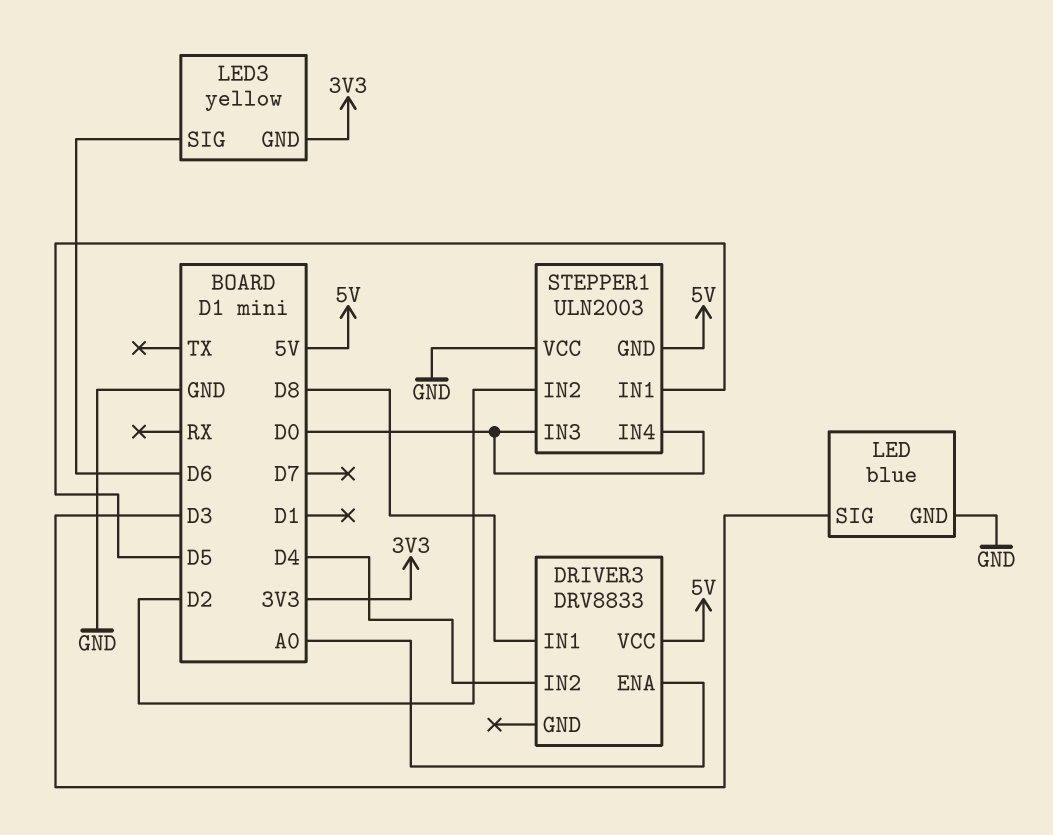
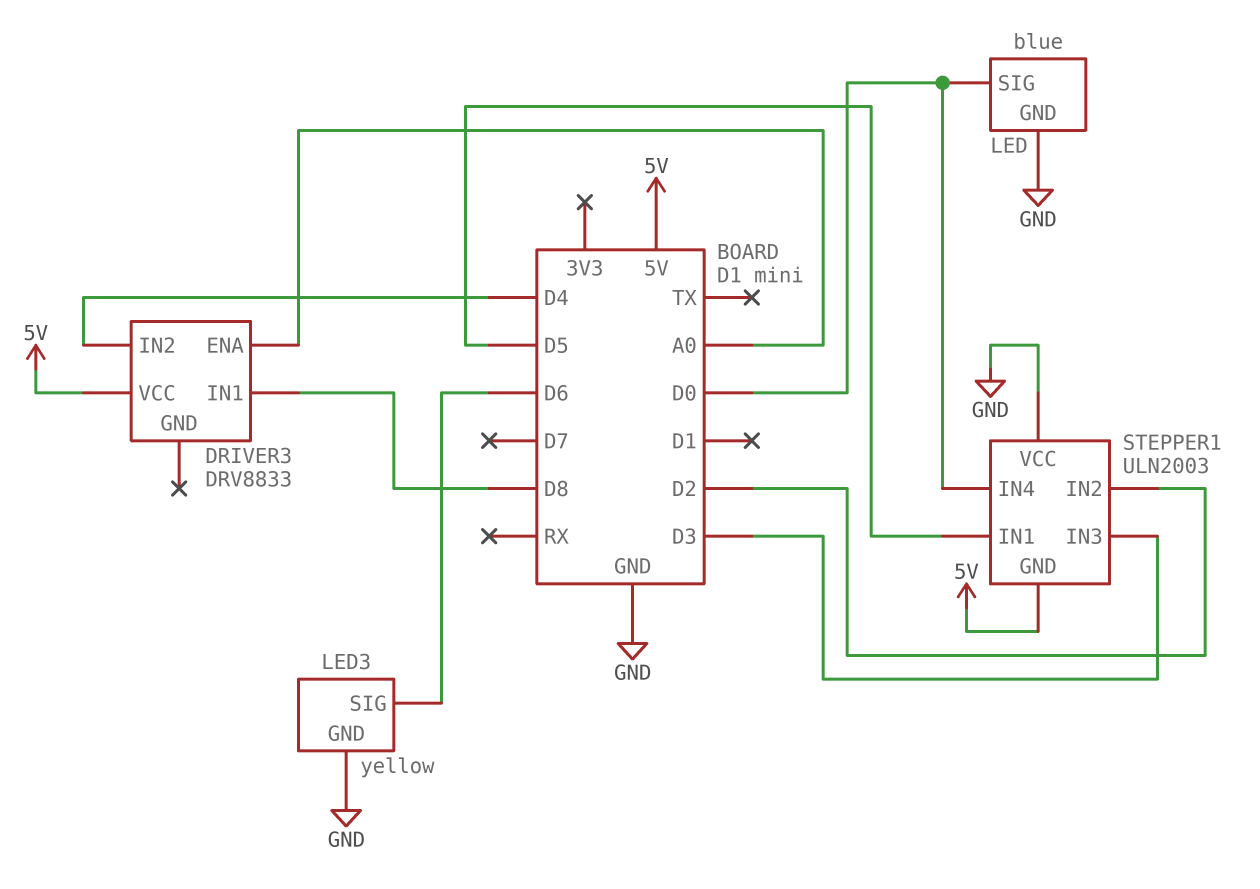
LED pin SIG: D3 -> D0
LED3 pin GND: 3V3 -> GND
STEPPER1 pin IN3: D0 -> D3

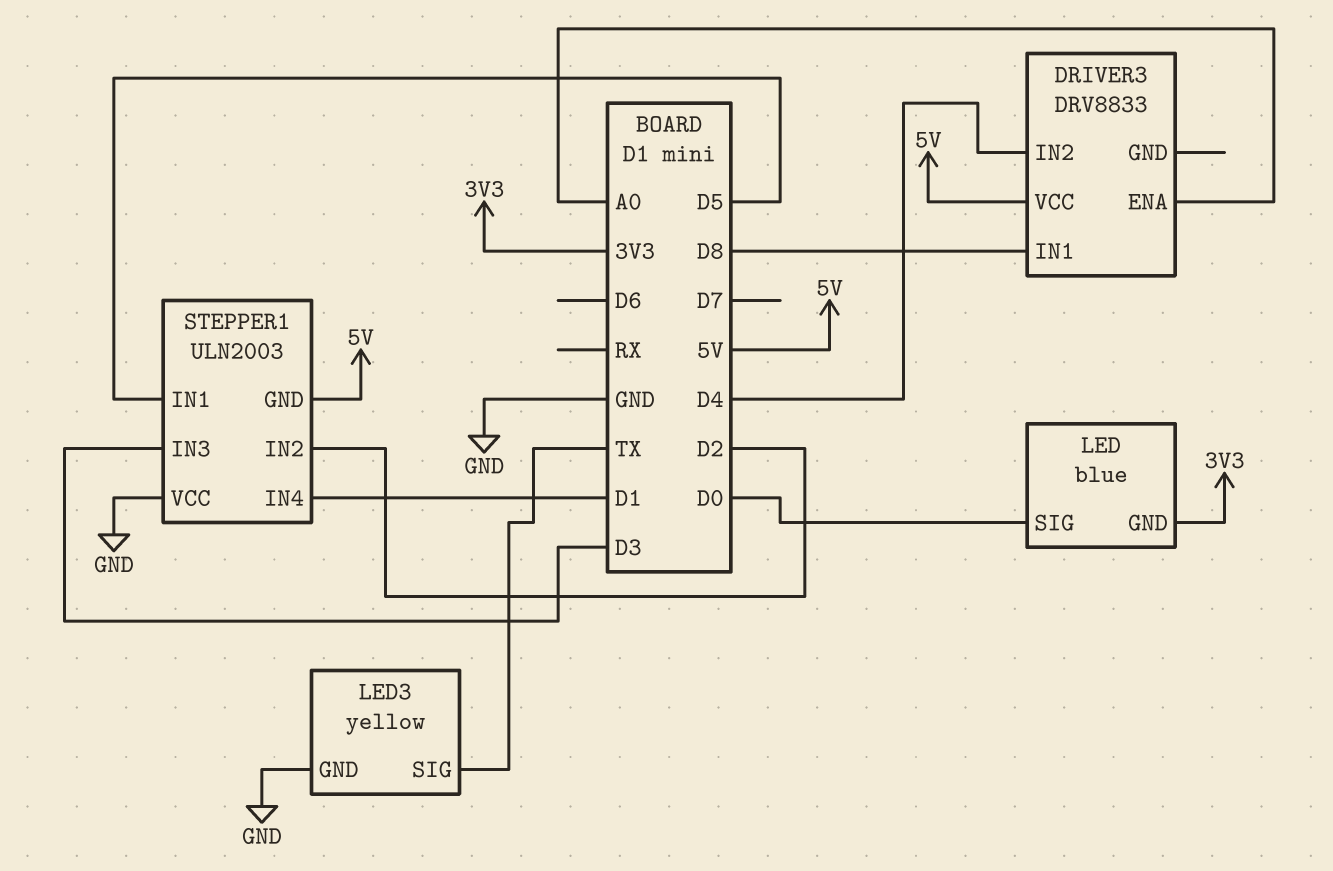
LED pin GND: GND -> 3V3
LED3 pin SIG: D6 -> TX
STEPPER1 pin IN4: D0 -> D1

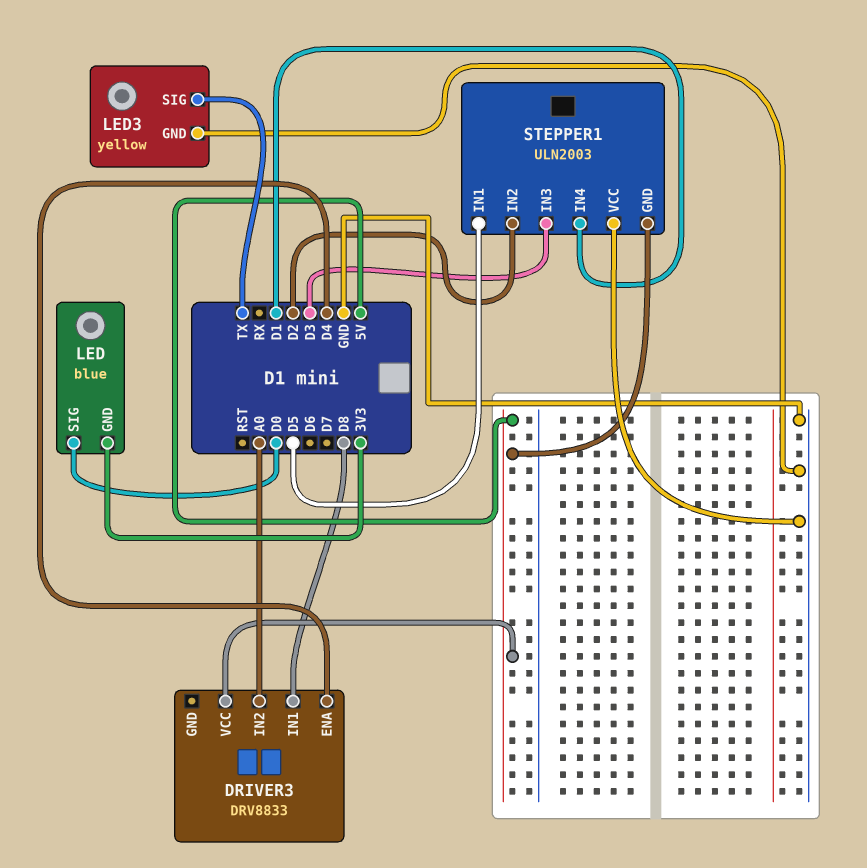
DRIVER3 pin ENA: A0 -> D4
DRIVER3 pin IN2: D4 -> A0

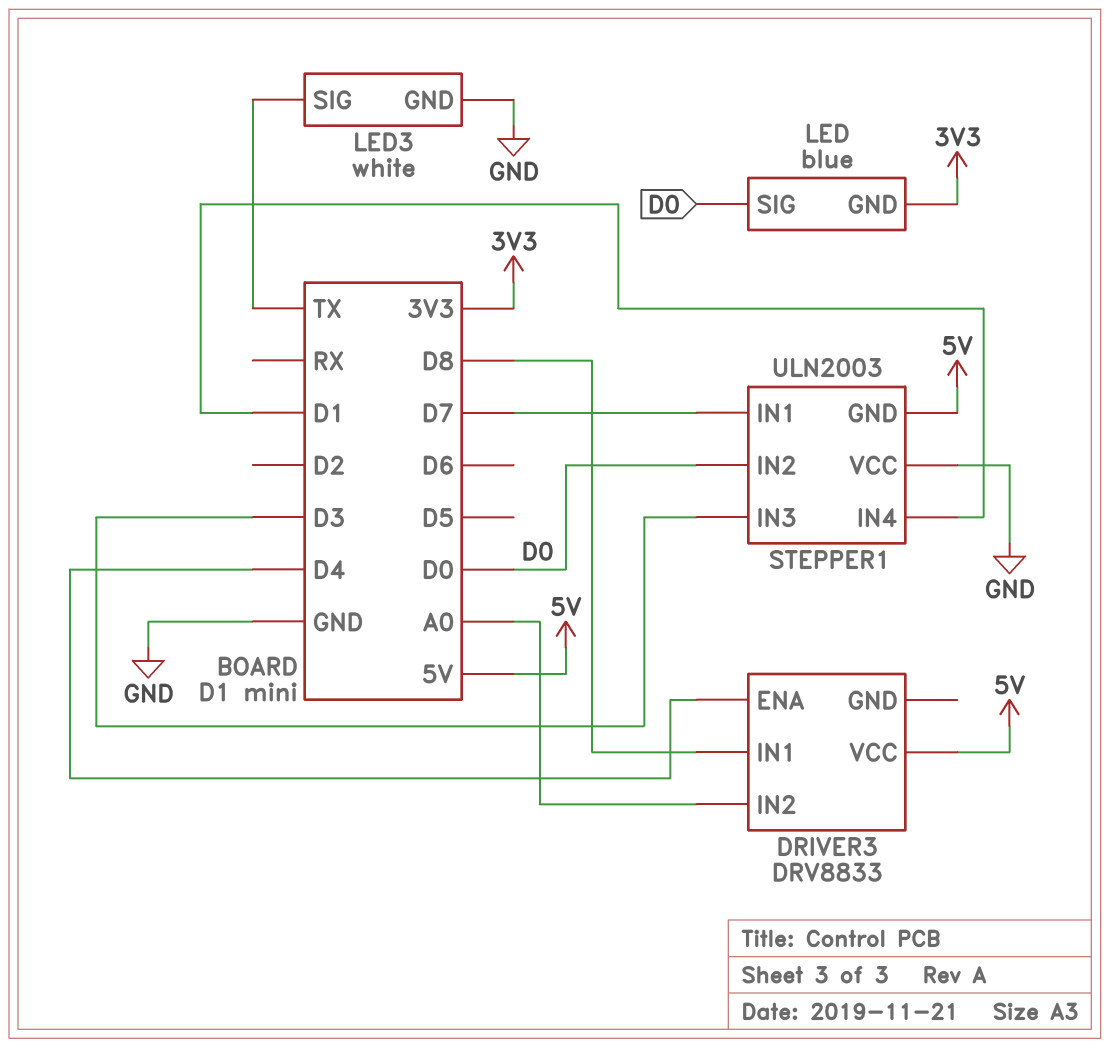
LED3: yellow -> white
STEPPER1 pin IN1: D5 -> D7
STEPPER1 pin IN2: D2 -> D0

